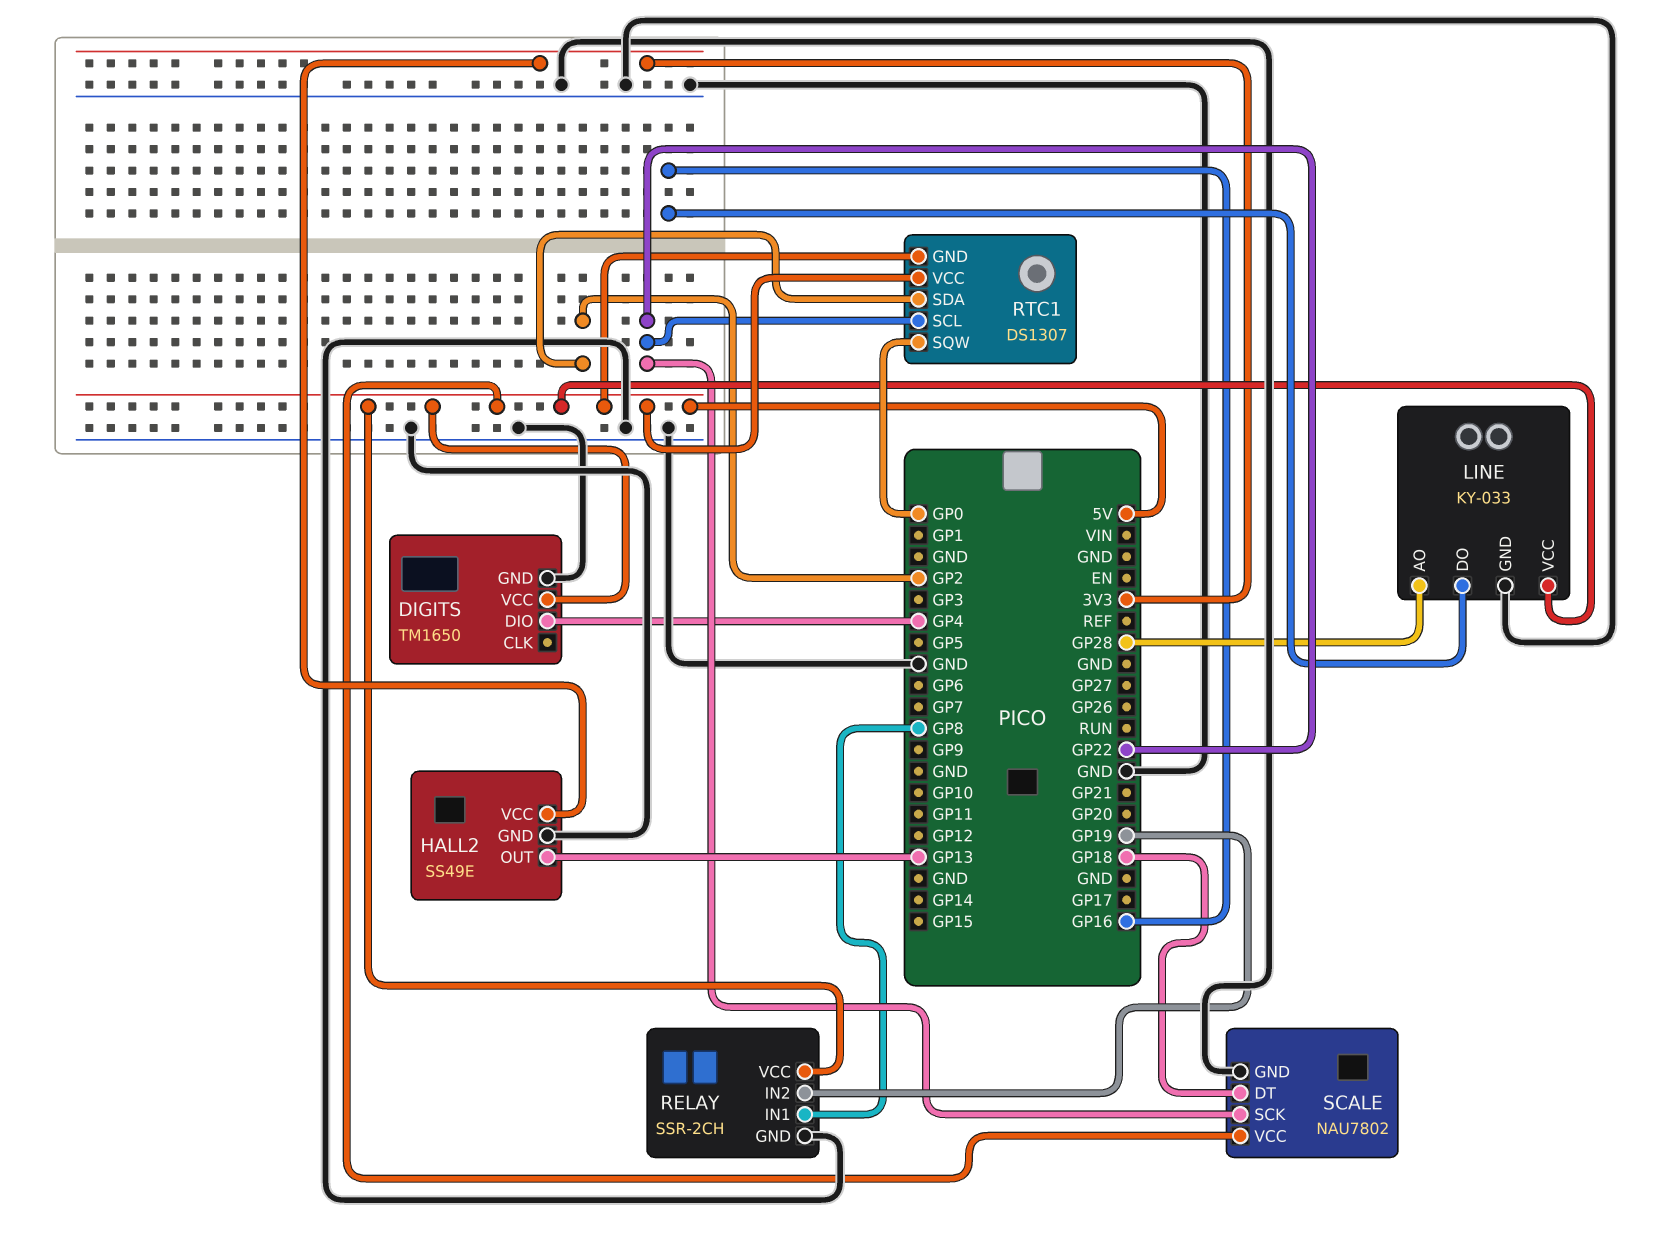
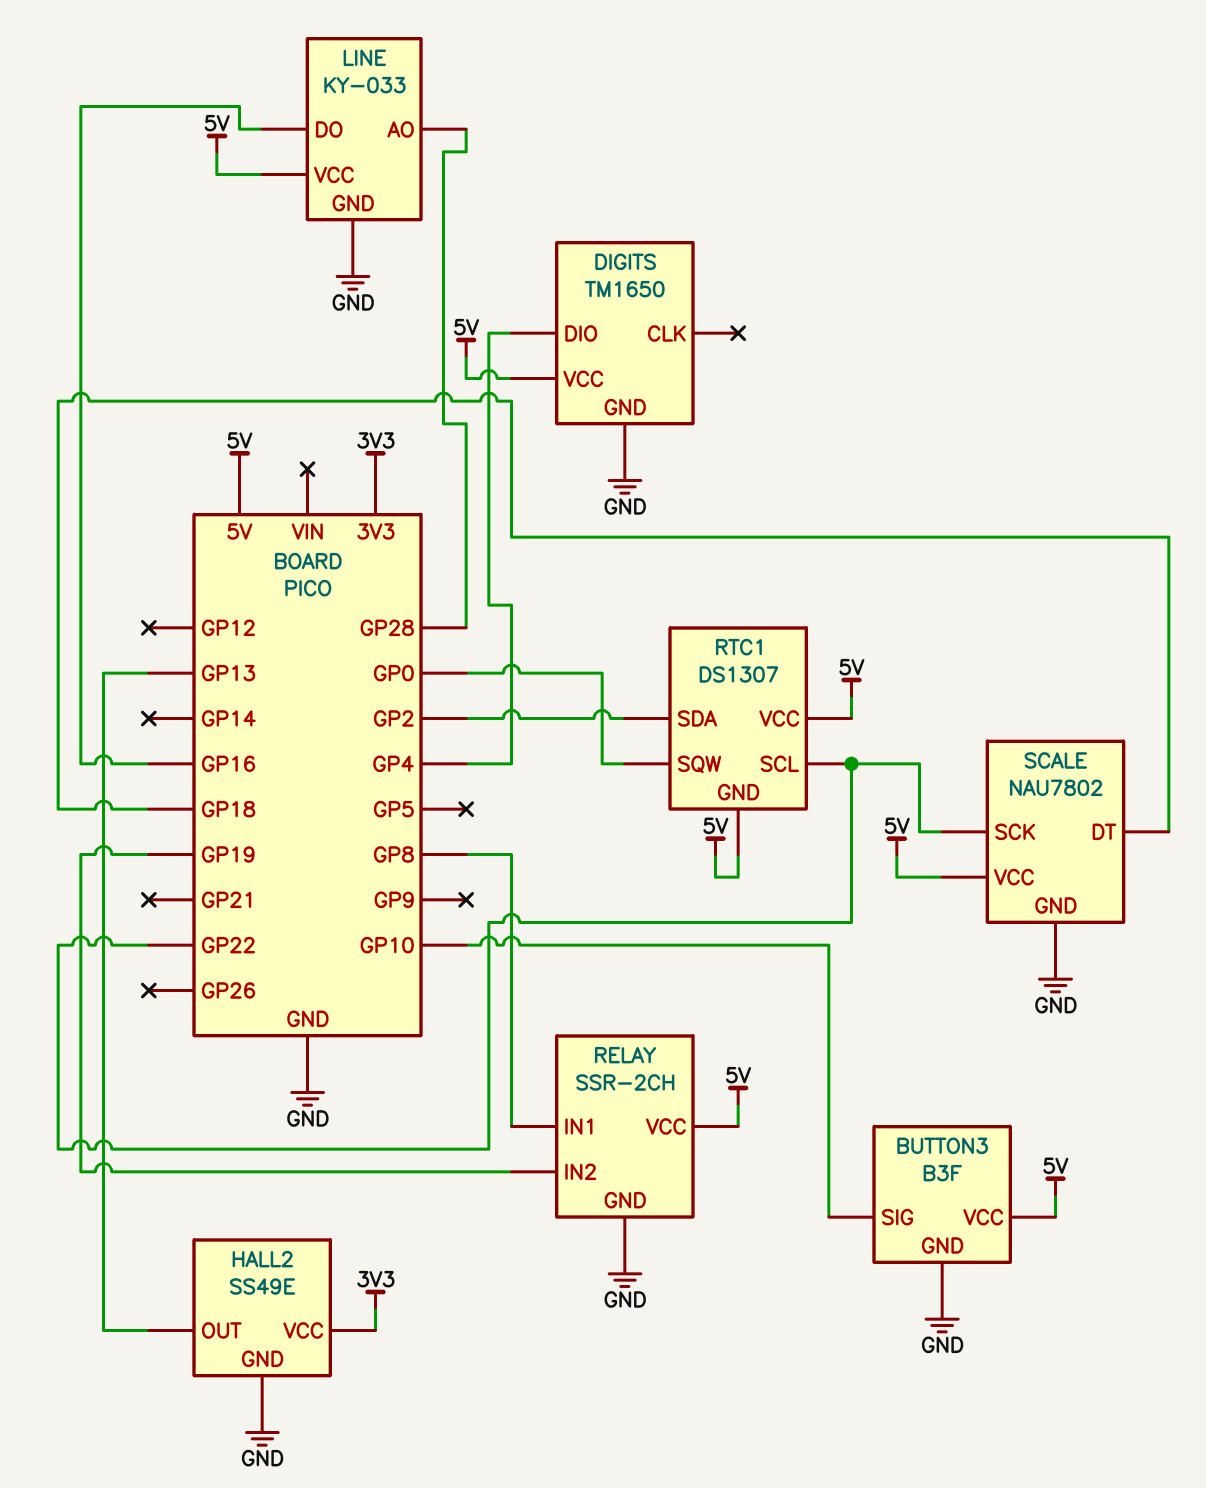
BUTTON3: none -> B3F
BUTTON3 pin GND: none -> GND
BUTTON3 pin SIG: none -> GP10
BUTTON3 pin VCC: none -> 5V

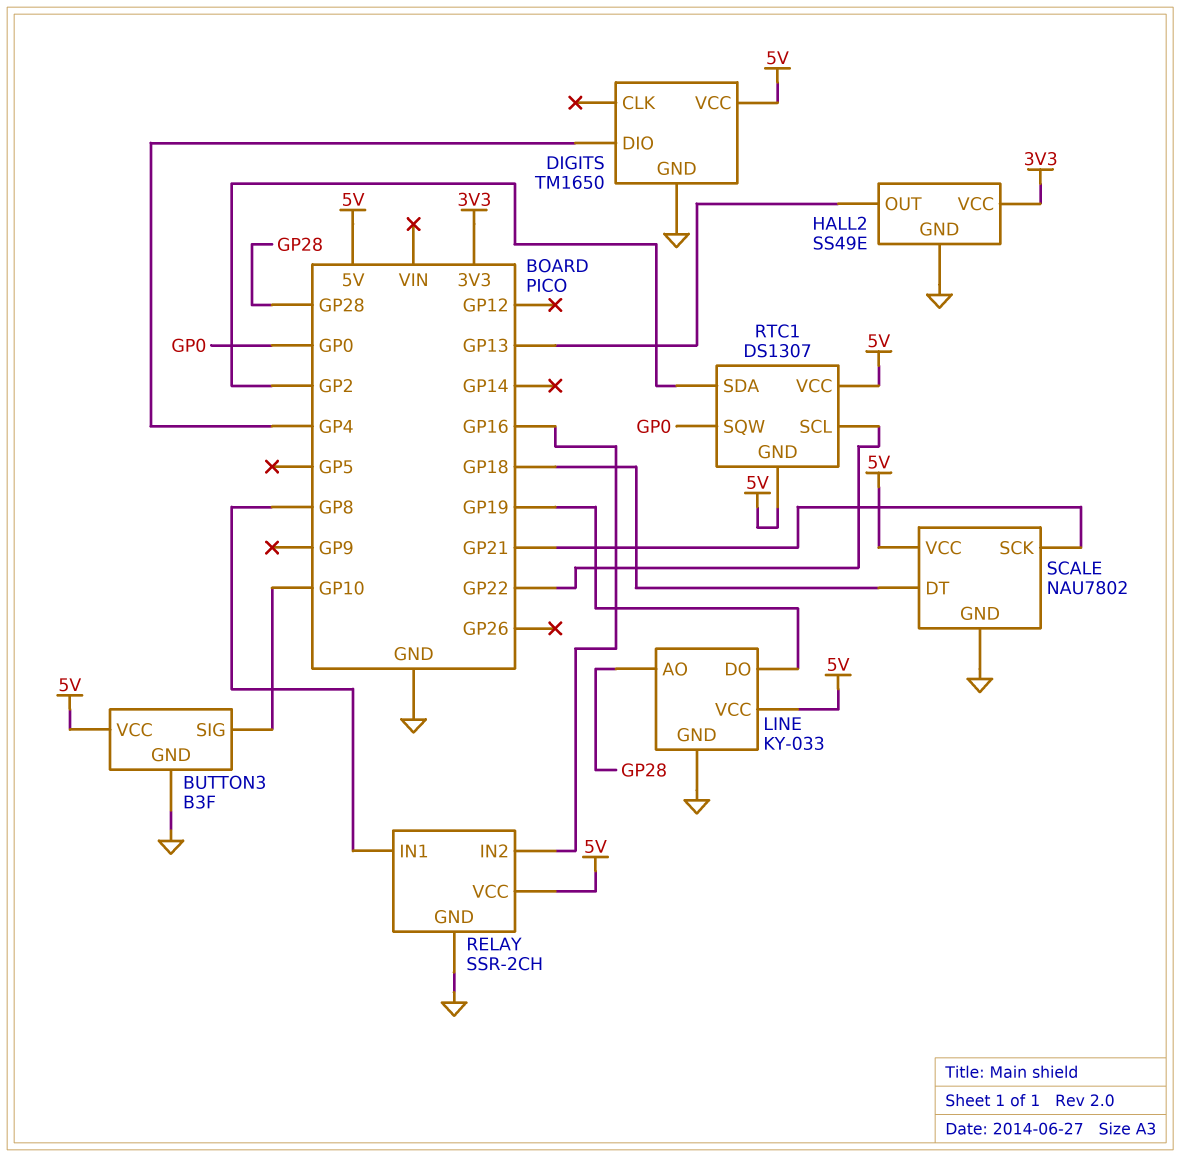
LINE pin DO: GP16 -> GP19
RELAY pin IN2: GP19 -> GP16
SCALE pin SCK: GP22 -> GP21

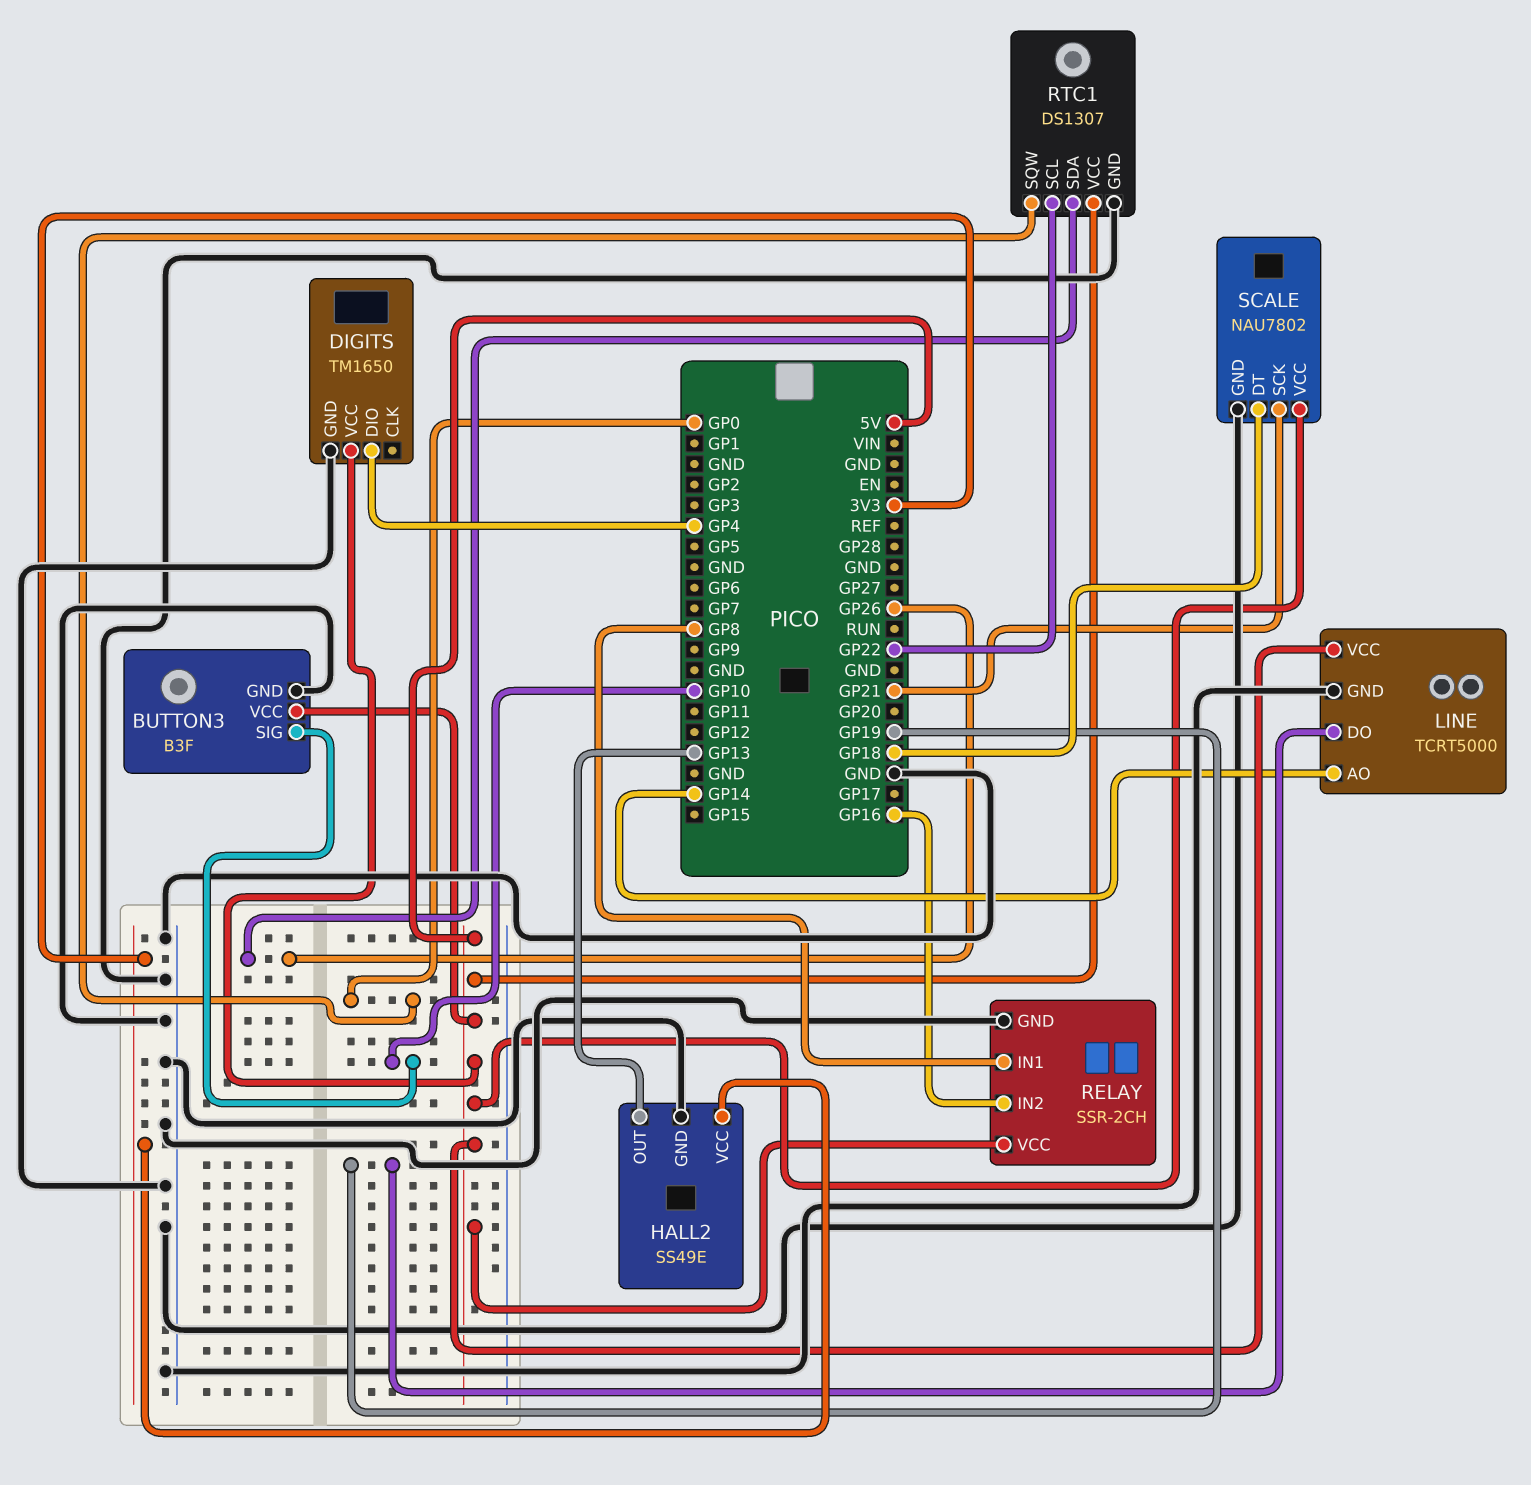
LINE: KY-033 -> TCRT5000
LINE pin AO: GP28 -> GP14
RTC1 pin GND: 5V -> GND
RTC1 pin SDA: GP2 -> GP26

